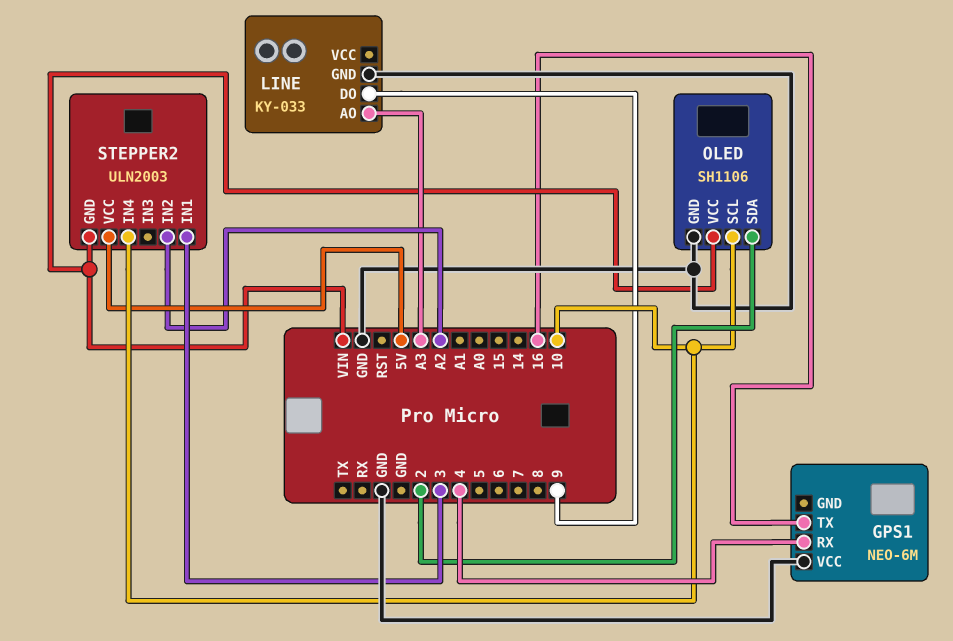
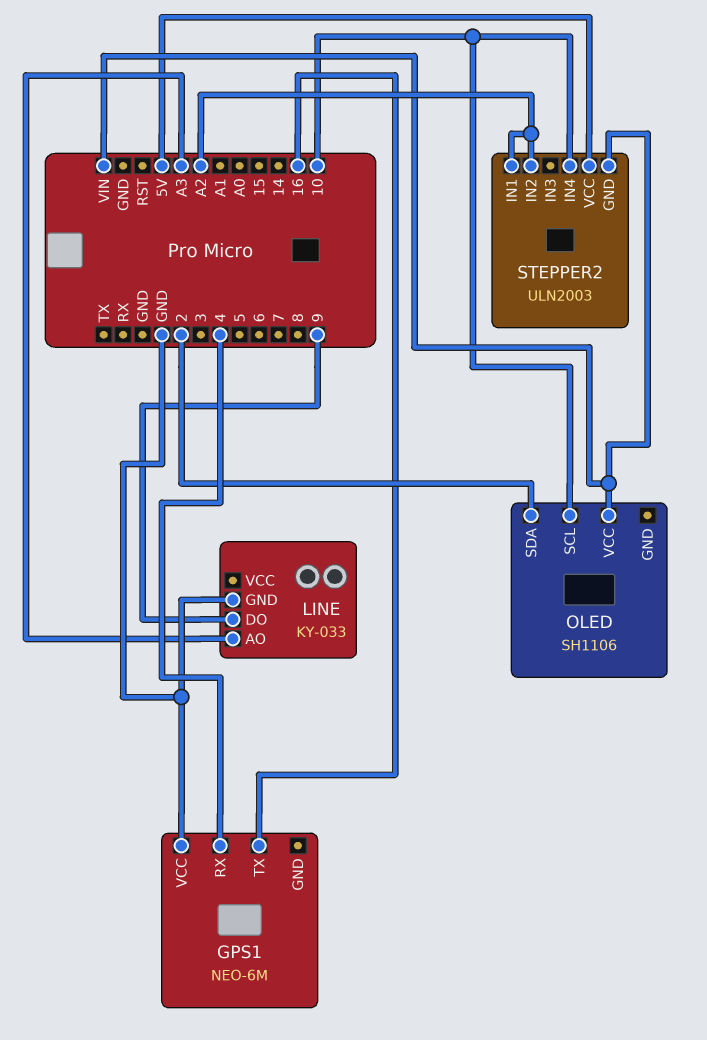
OLED pin GND: GND -> none
STEPPER2 pin IN1: 3 -> A2

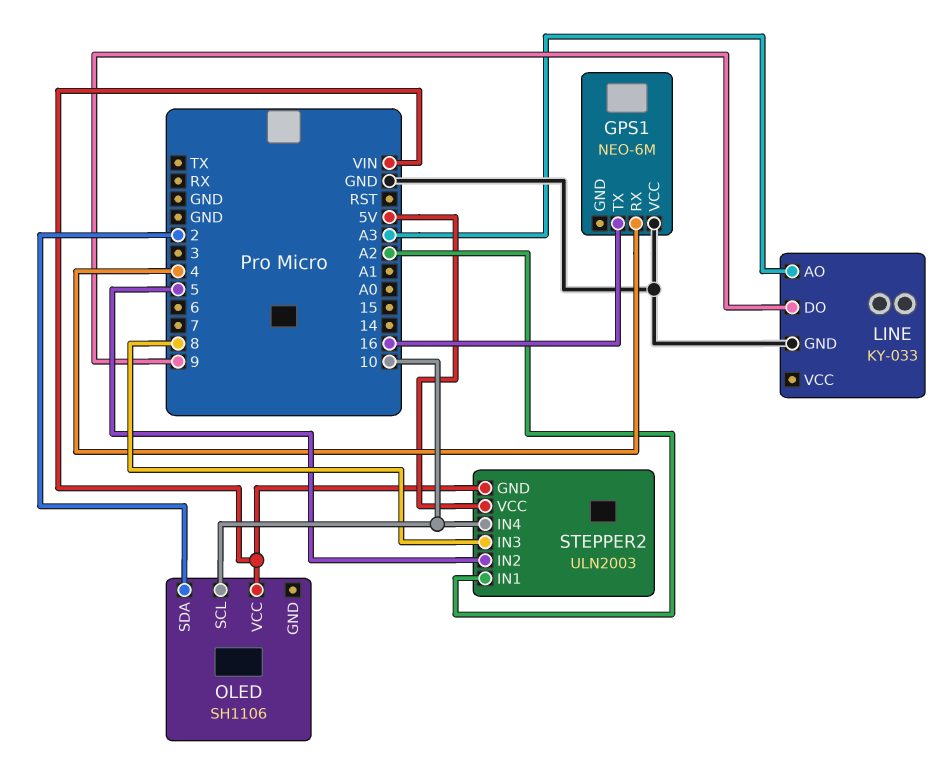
STEPPER2 pin IN2: A2 -> 5
STEPPER2 pin IN3: none -> 8

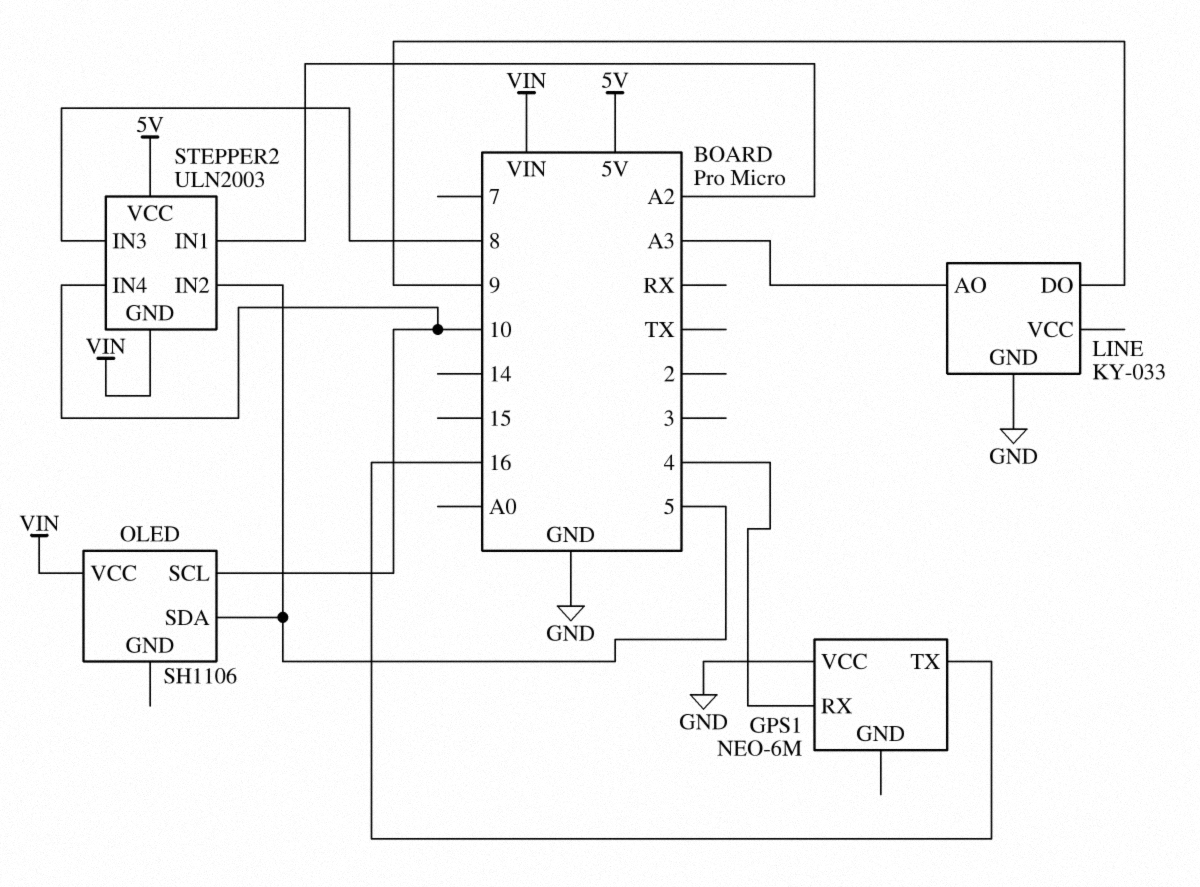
OLED pin SDA: 2 -> 5

